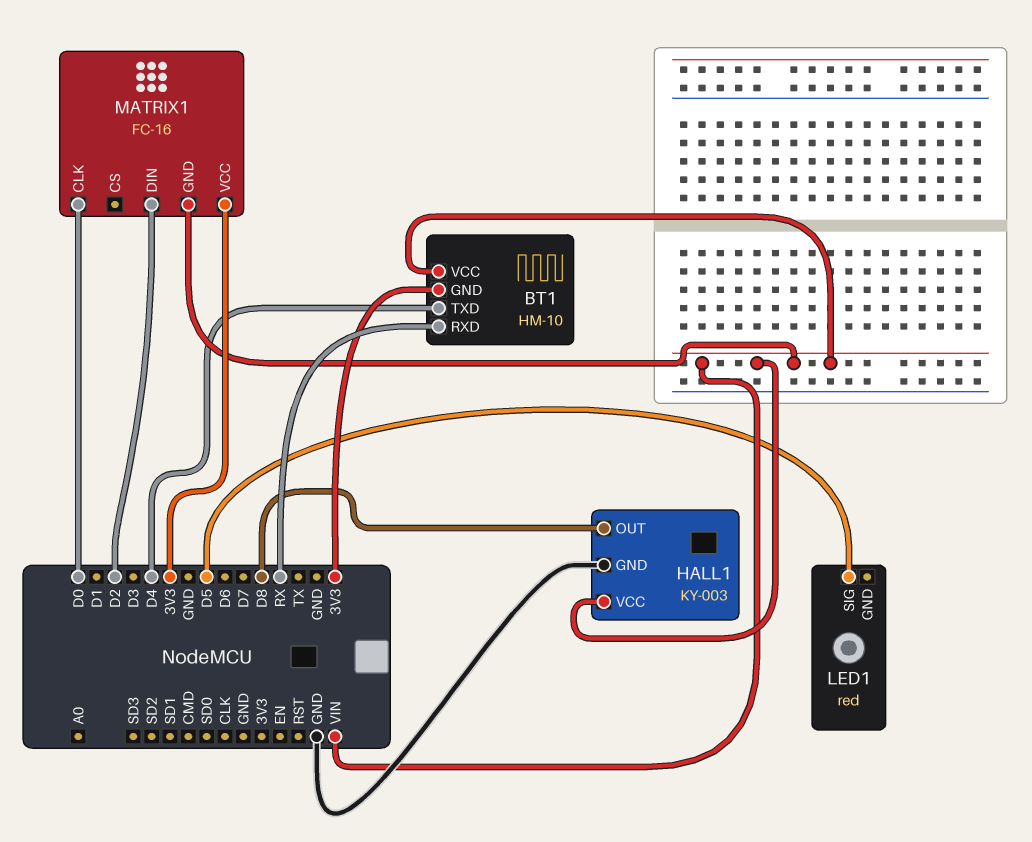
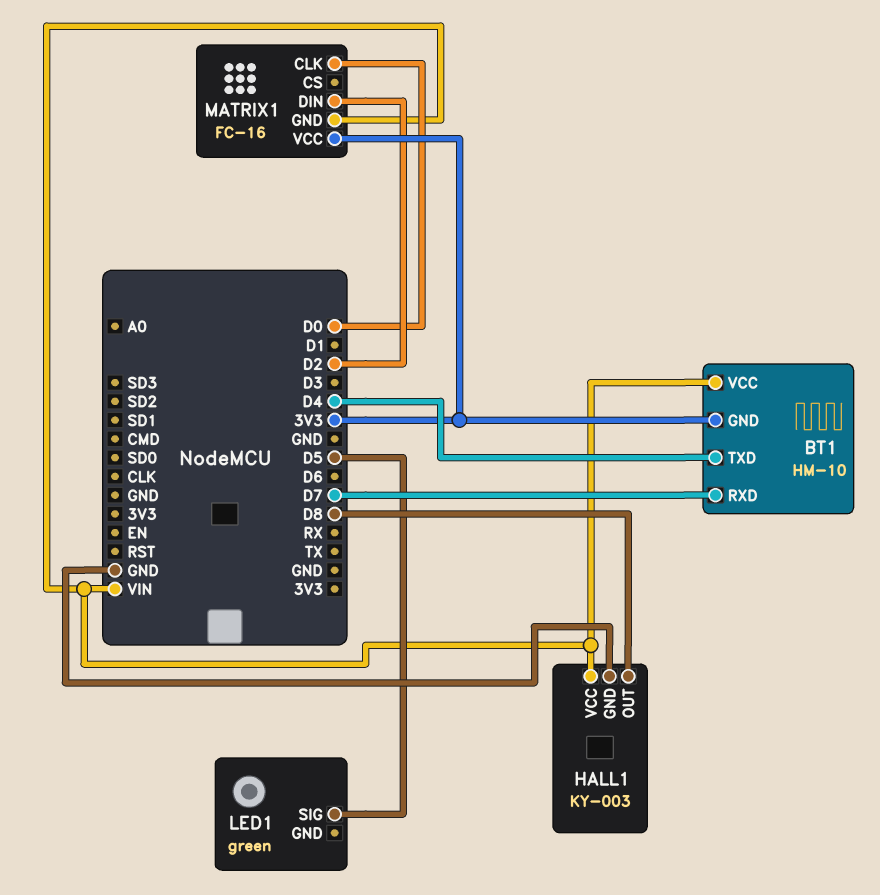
BT1 pin RXD: RX -> D7
LED1: red -> green

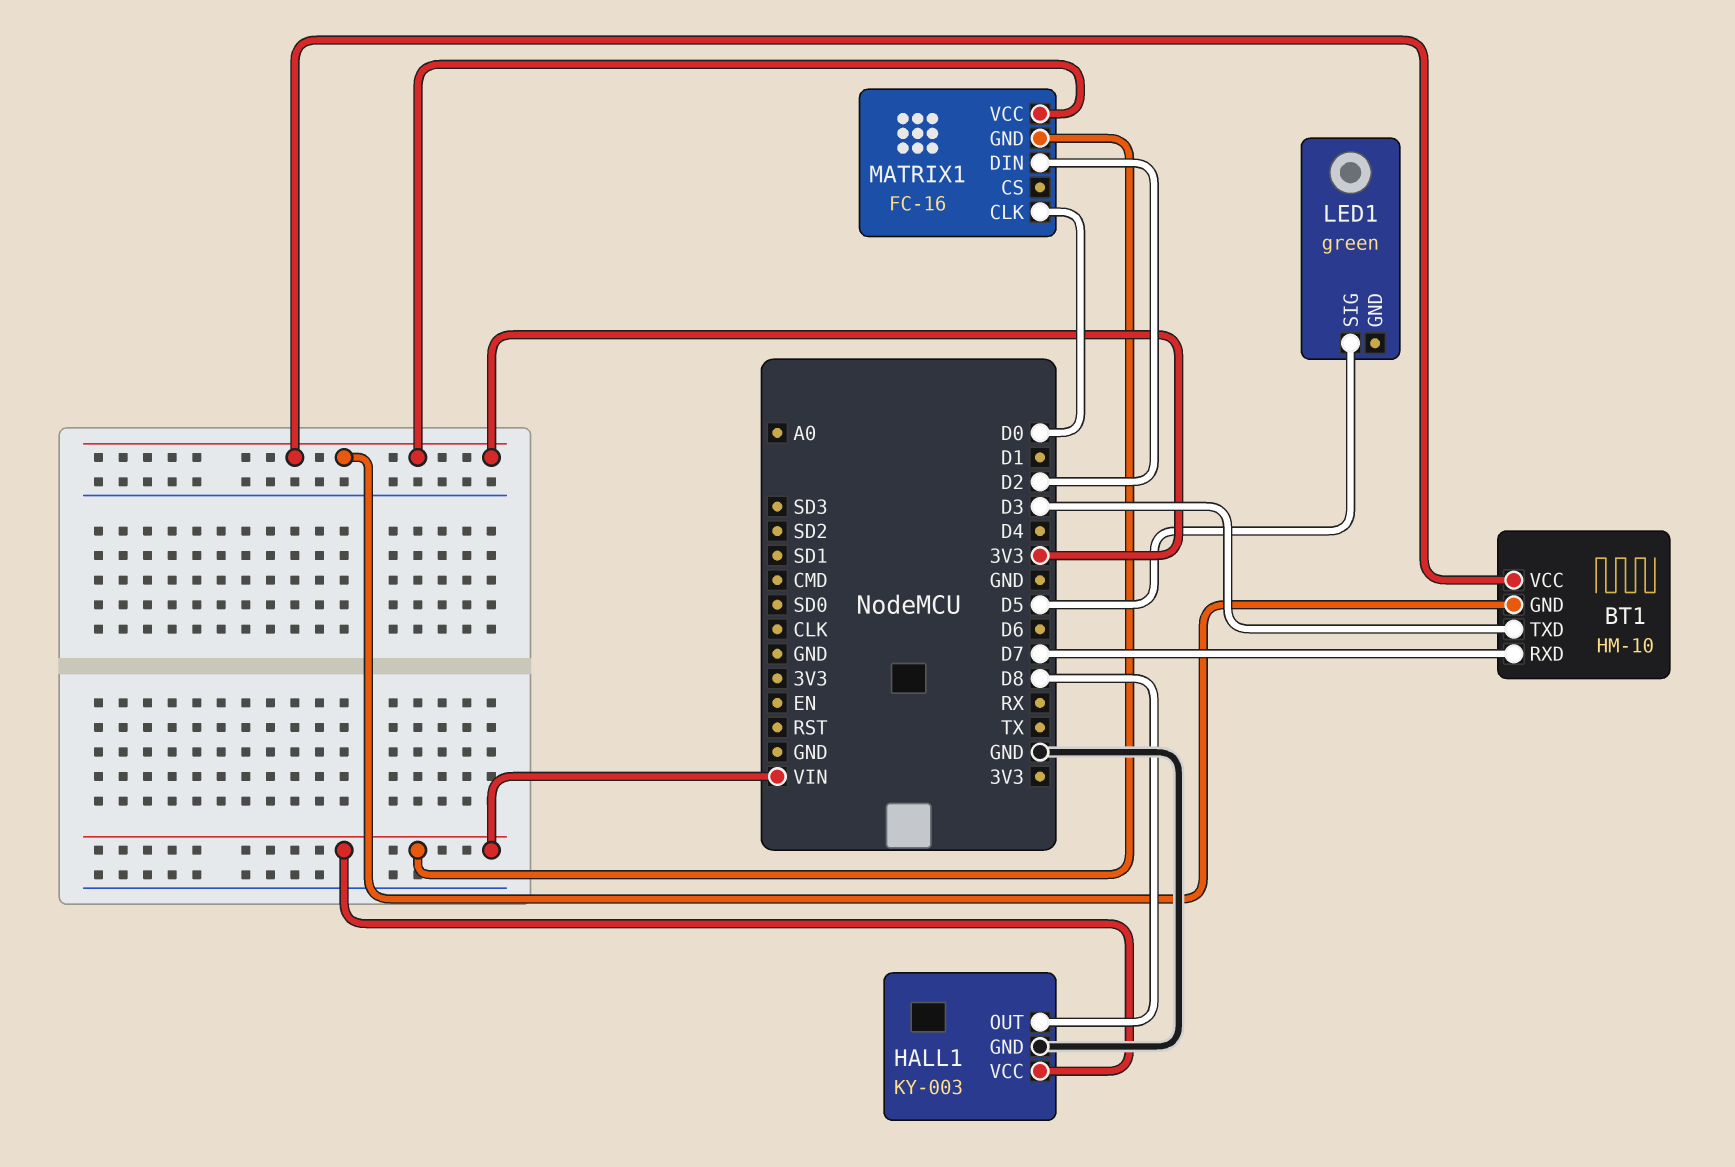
BT1 pin TXD: D4 -> D3
BT1 pin VCC: VIN -> 3V3

